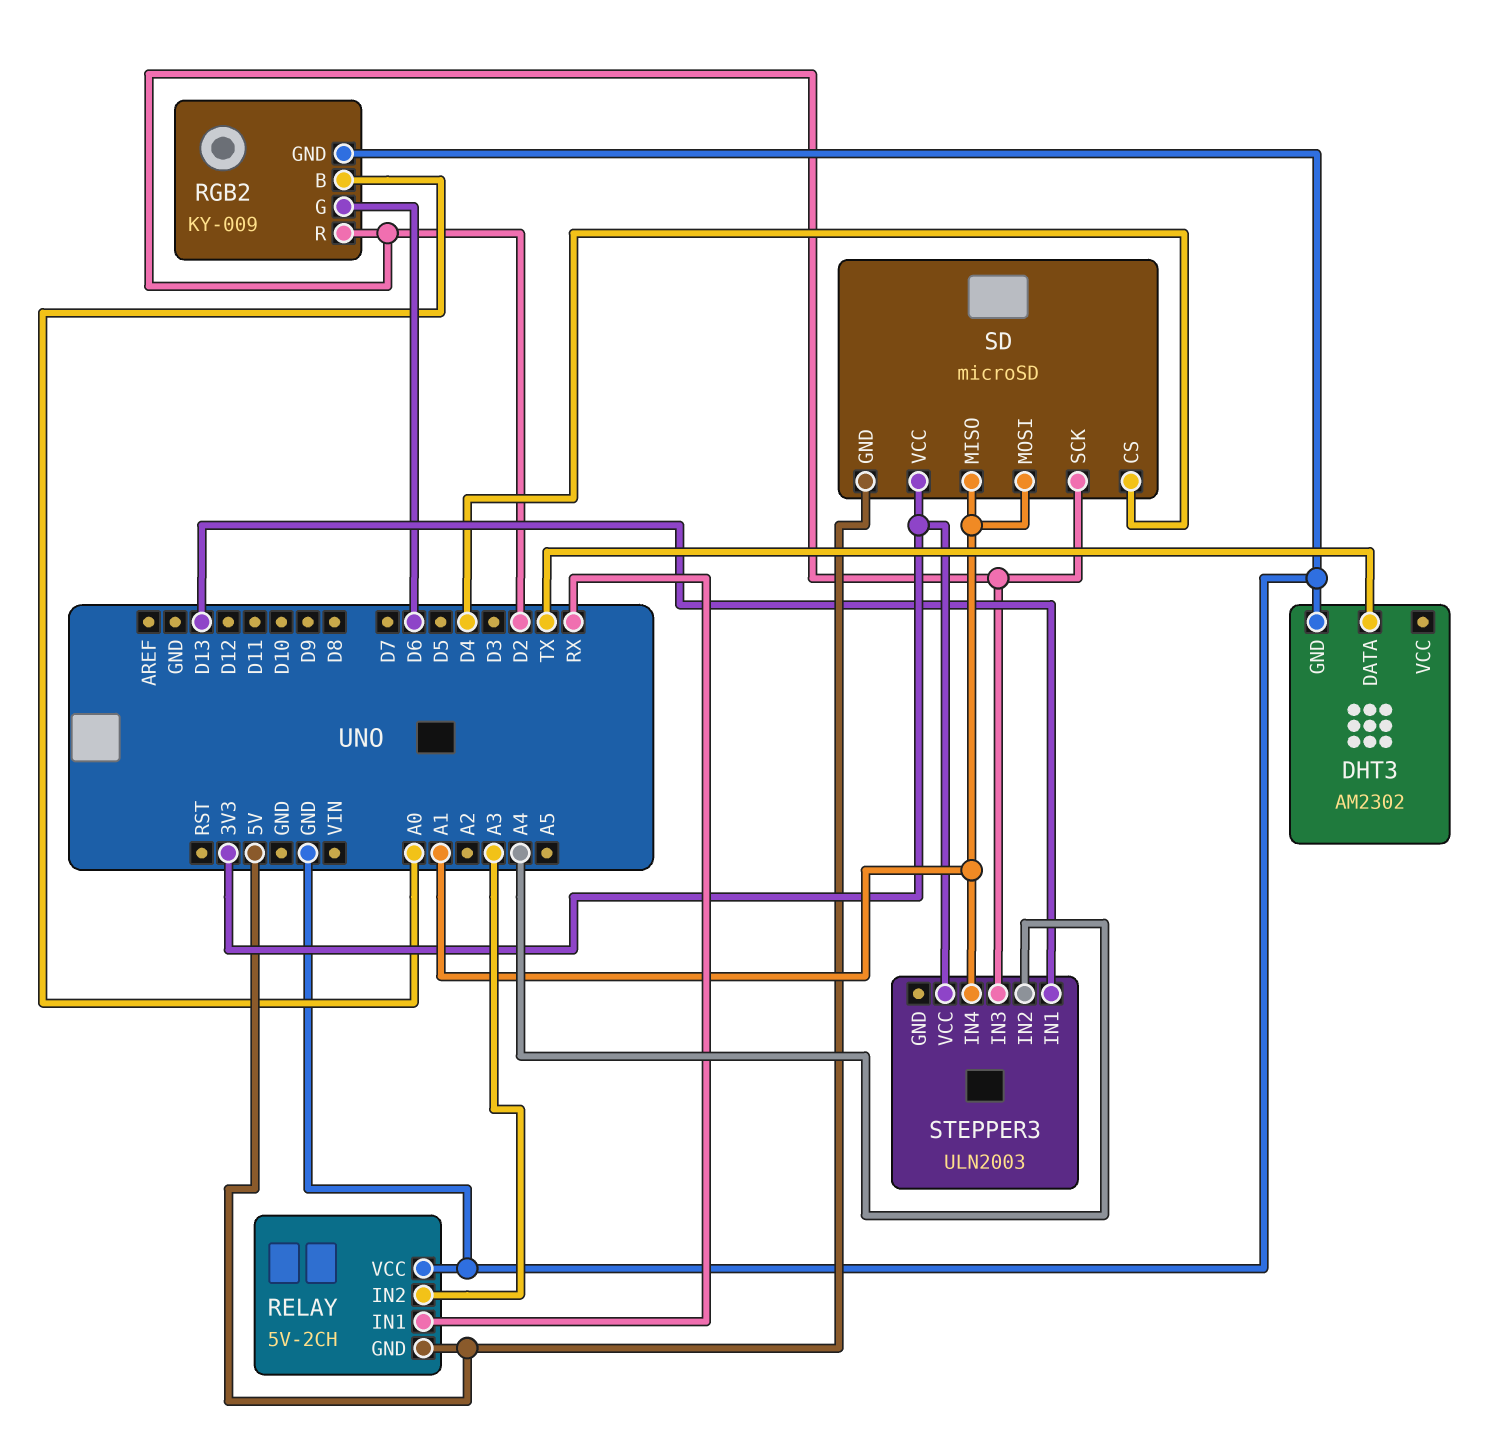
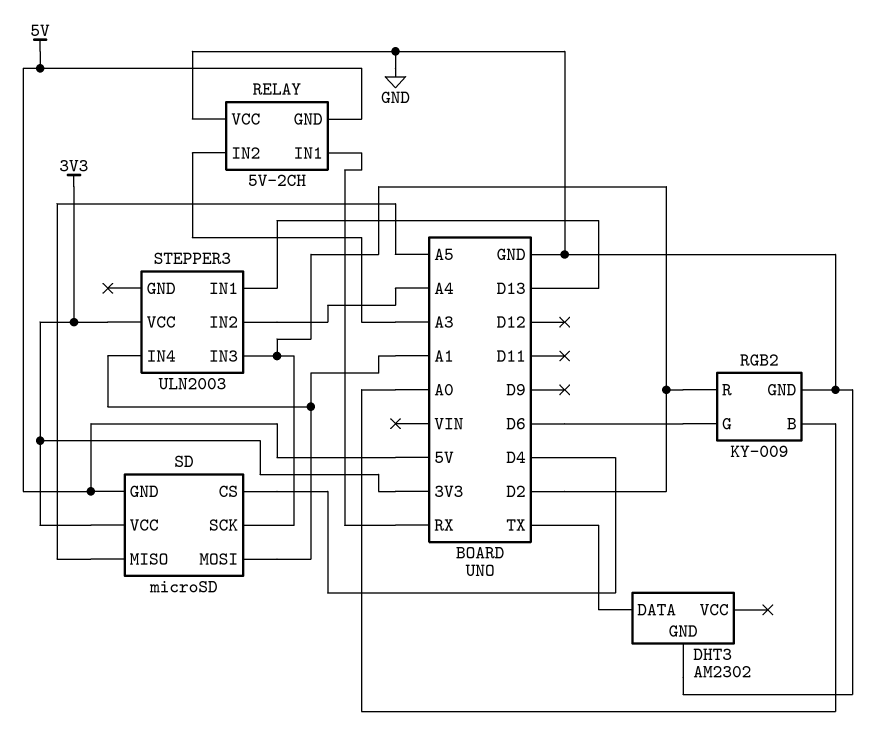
SD pin MISO: A1 -> A5

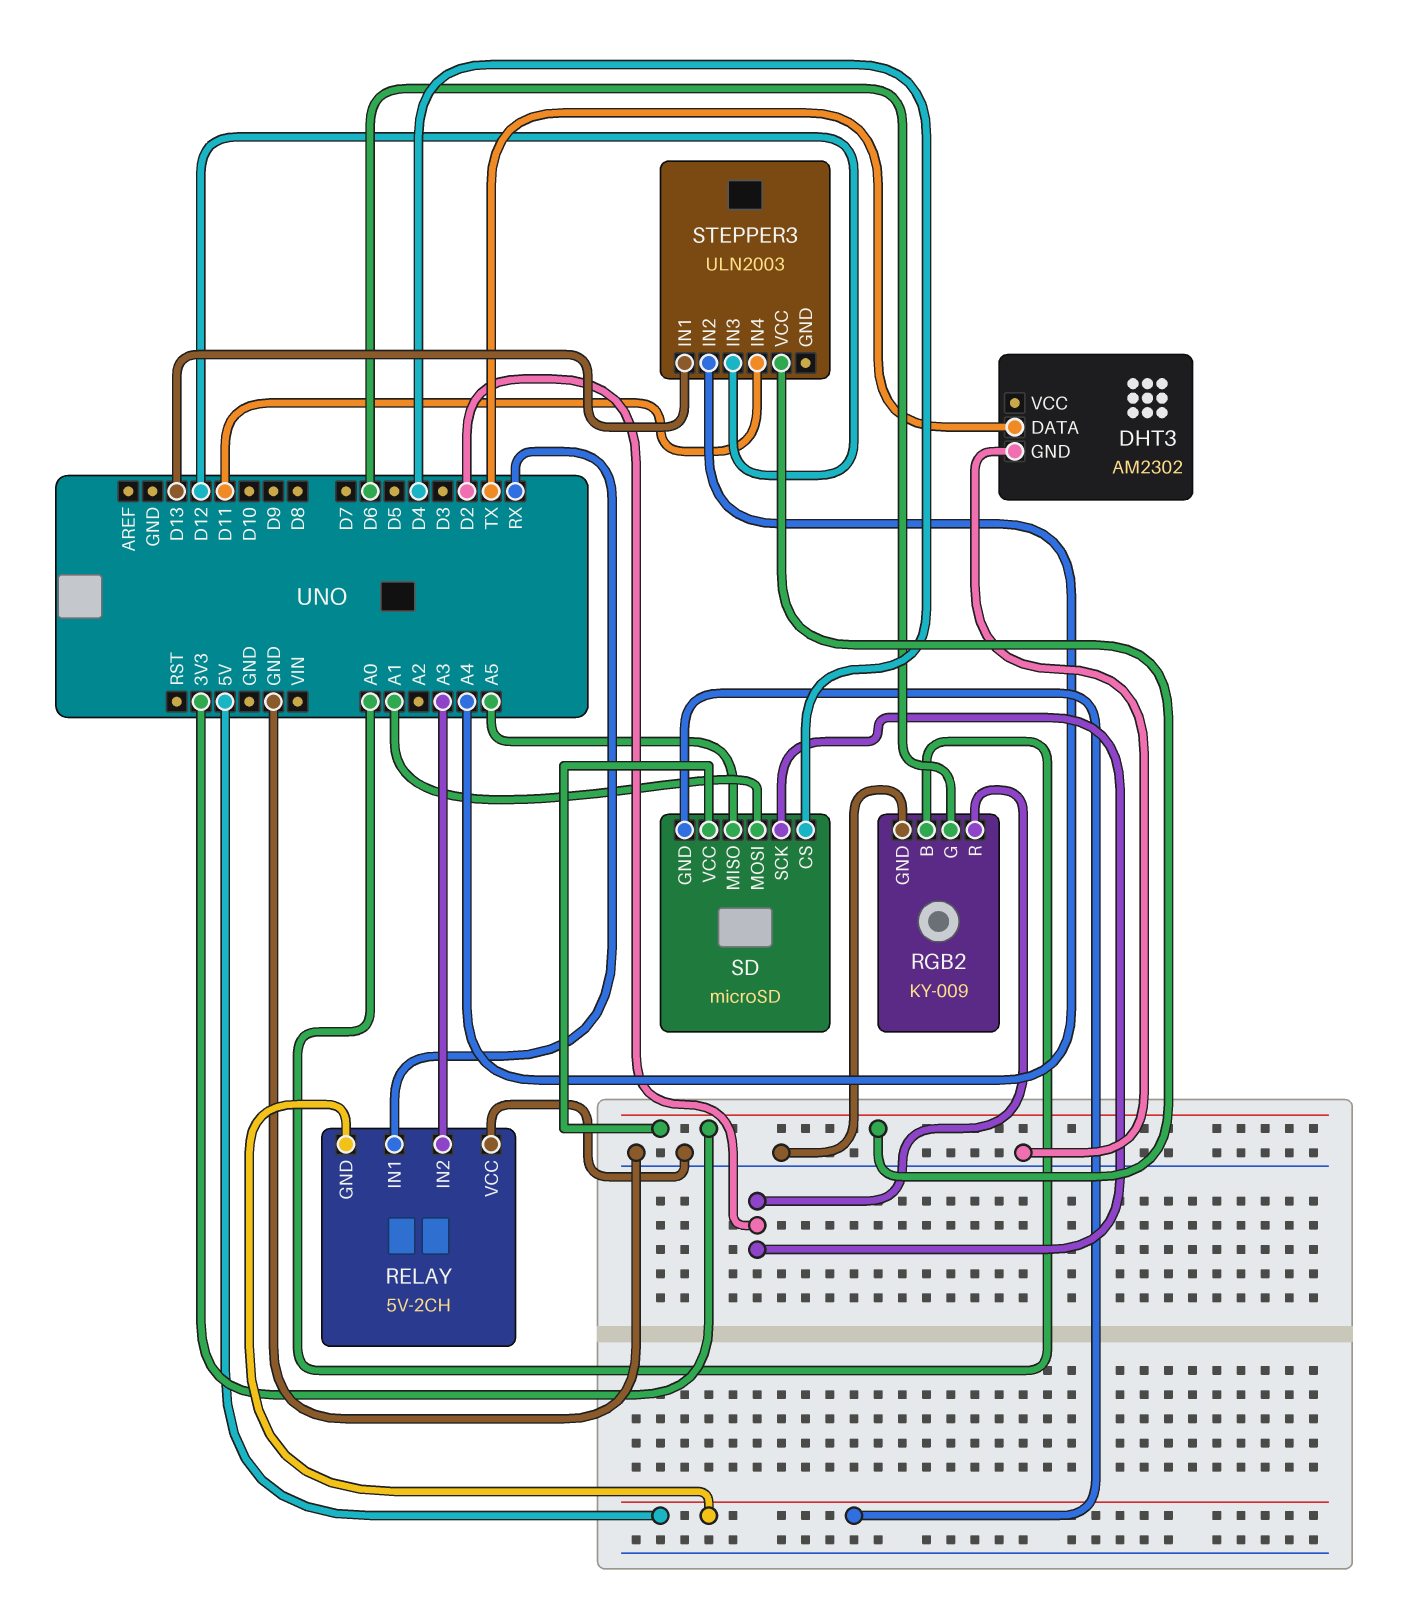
STEPPER3 pin IN3: D2 -> D12
STEPPER3 pin IN4: A1 -> D11

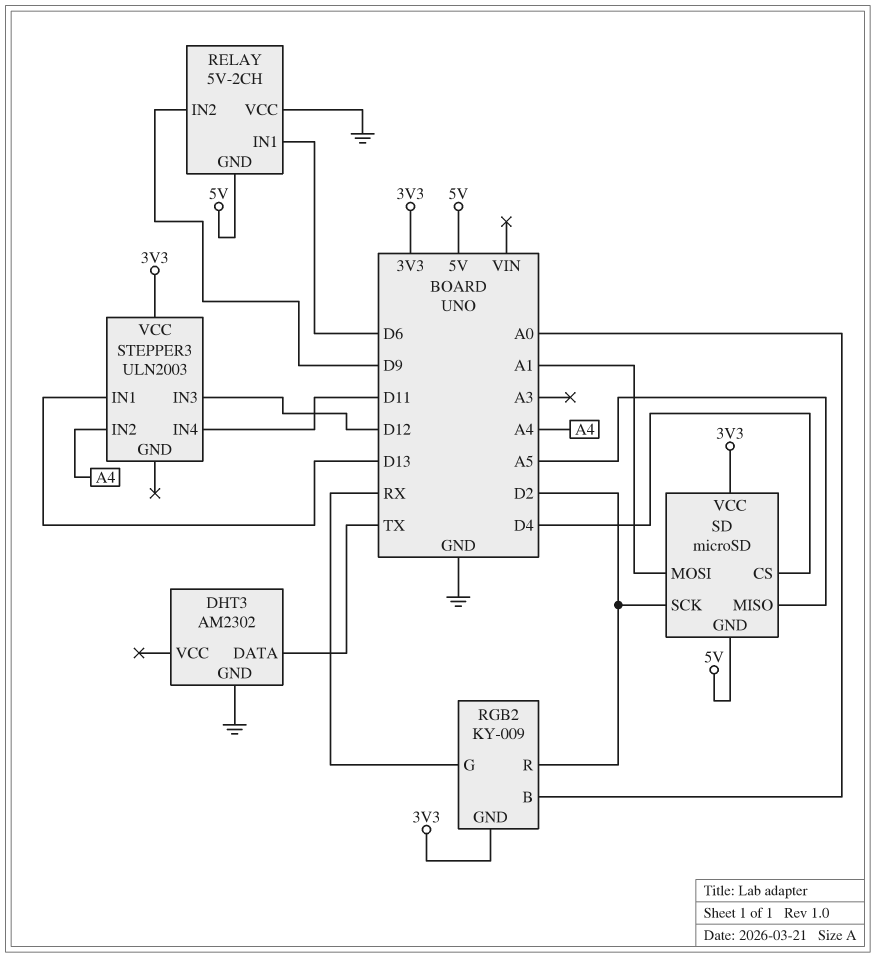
RELAY pin IN1: RX -> D6
RELAY pin IN2: A3 -> D9
RGB2 pin G: D6 -> RX
RGB2 pin GND: GND -> 3V3

